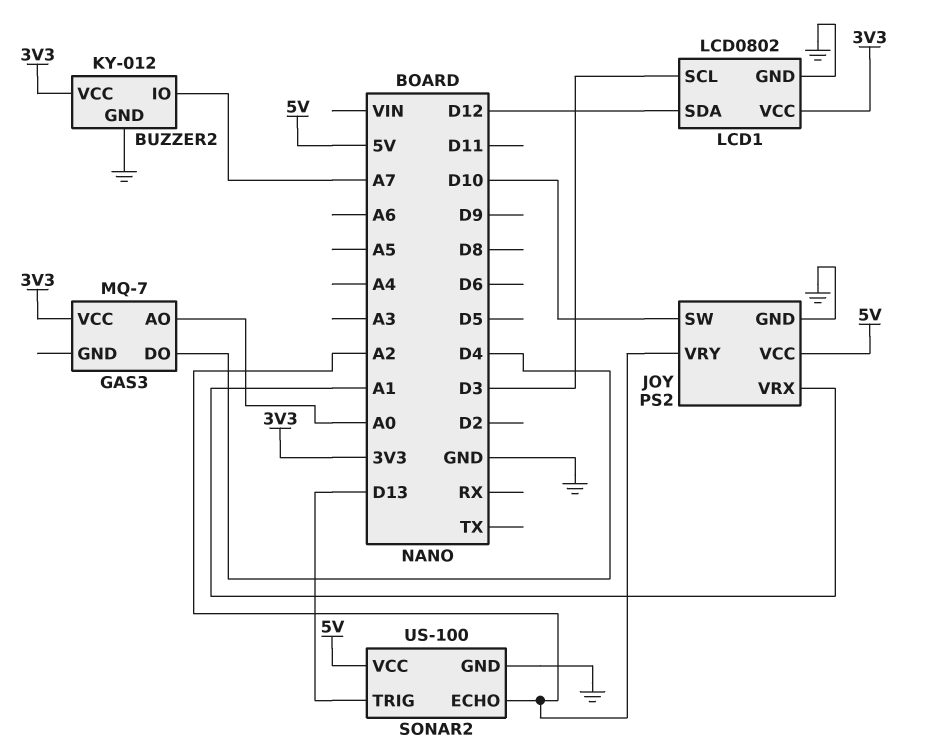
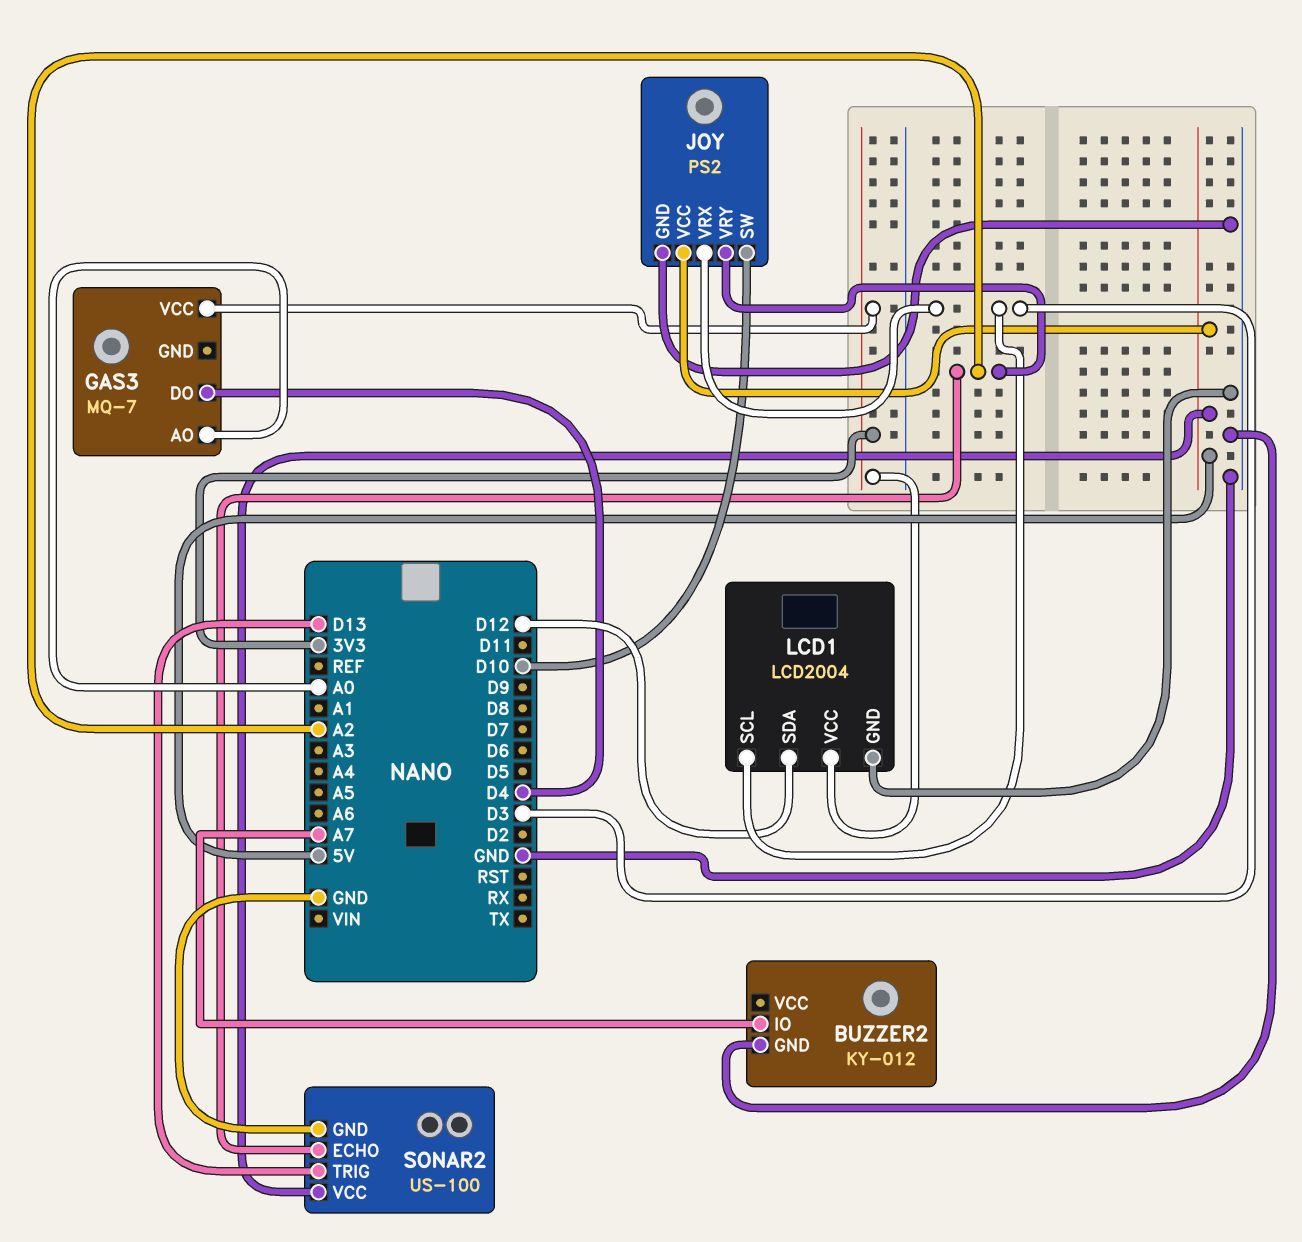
BUZZER2 pin VCC: 3V3 -> none
JOY pin VRX: A1 -> D3
LCD1: LCD0802 -> LCD2004

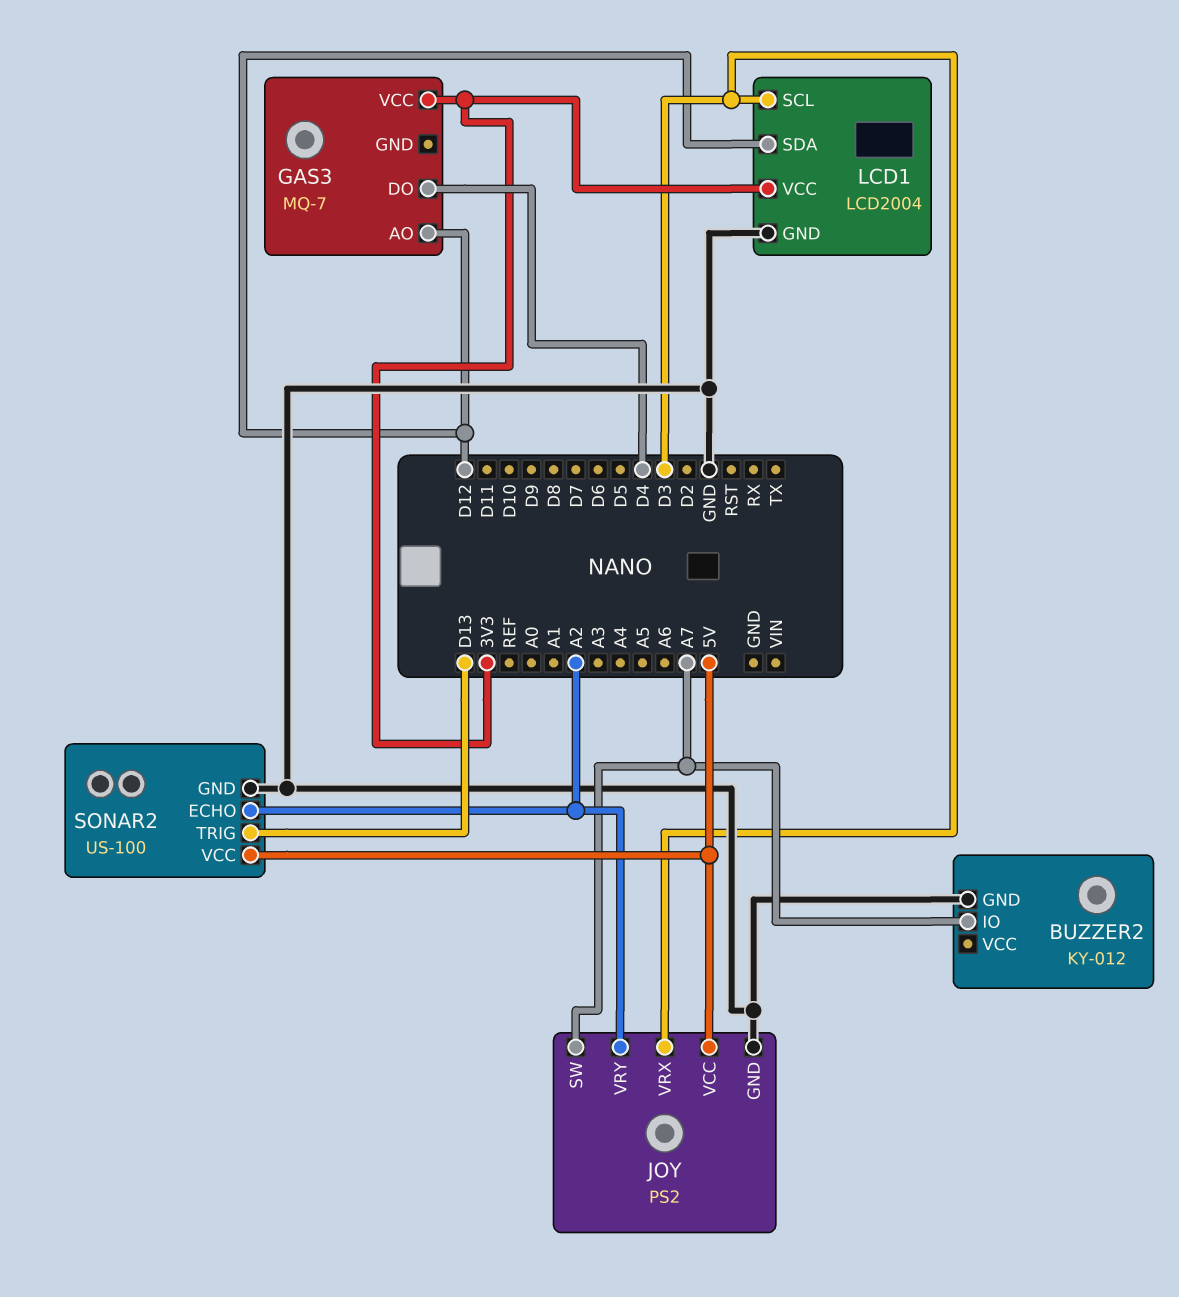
GAS3 pin AO: A0 -> D12
JOY pin SW: D10 -> A7

